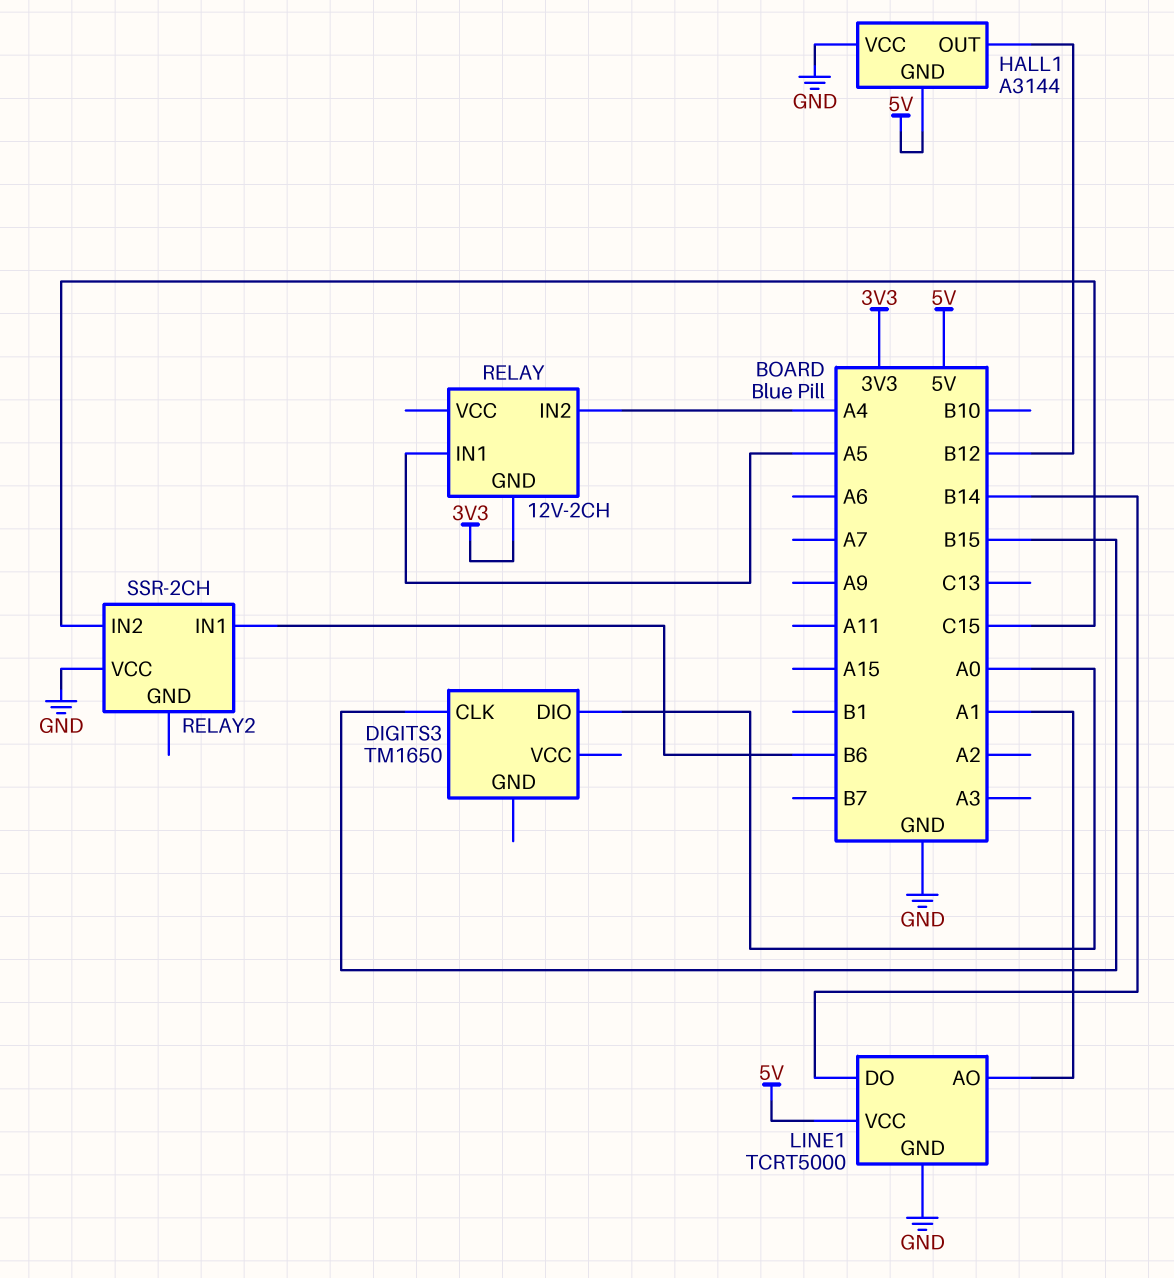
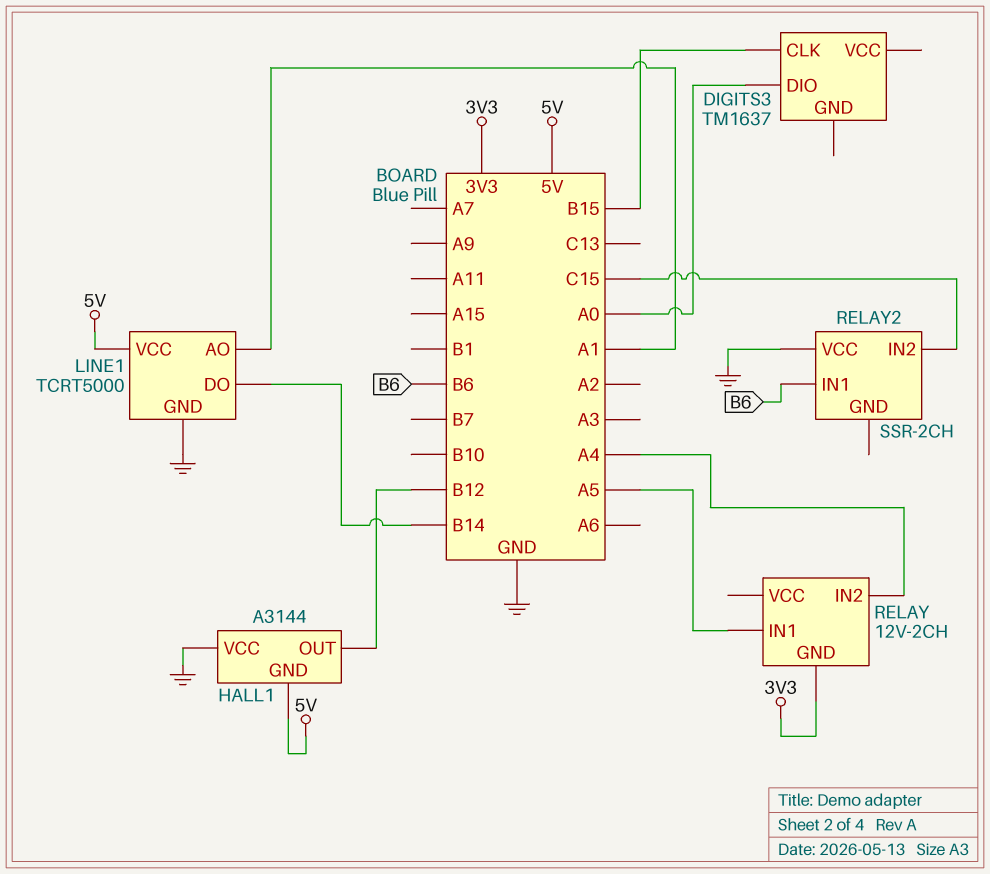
DIGITS3: TM1650 -> TM1637

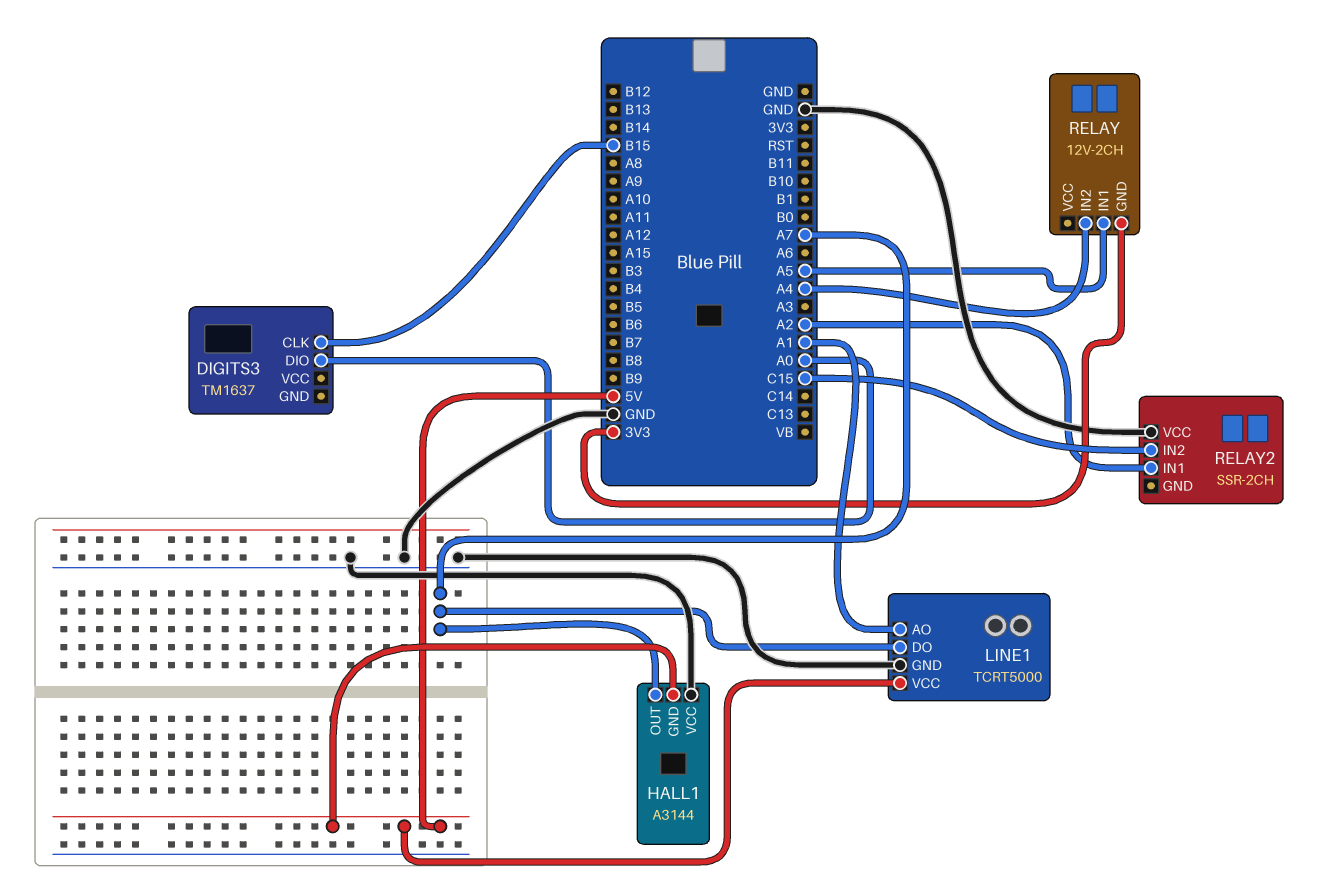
HALL1 pin OUT: B12 -> A7
LINE1 pin DO: B14 -> A7
RELAY2 pin IN1: B6 -> A2

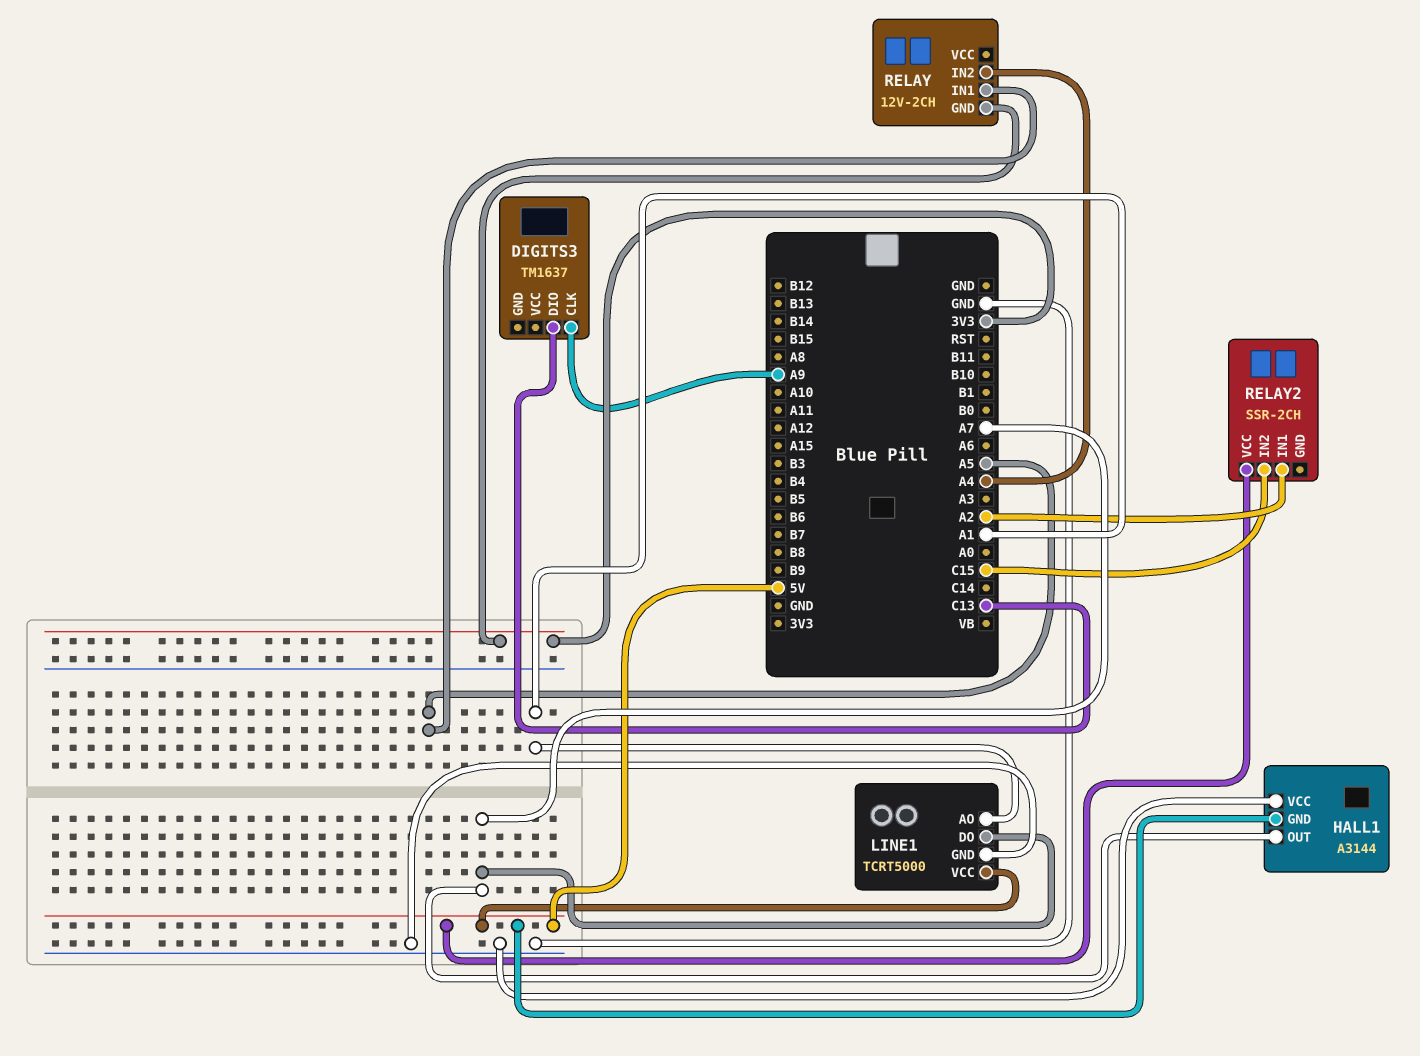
DIGITS3 pin CLK: B15 -> A9
DIGITS3 pin DIO: A0 -> C13
RELAY2 pin VCC: GND -> 5V

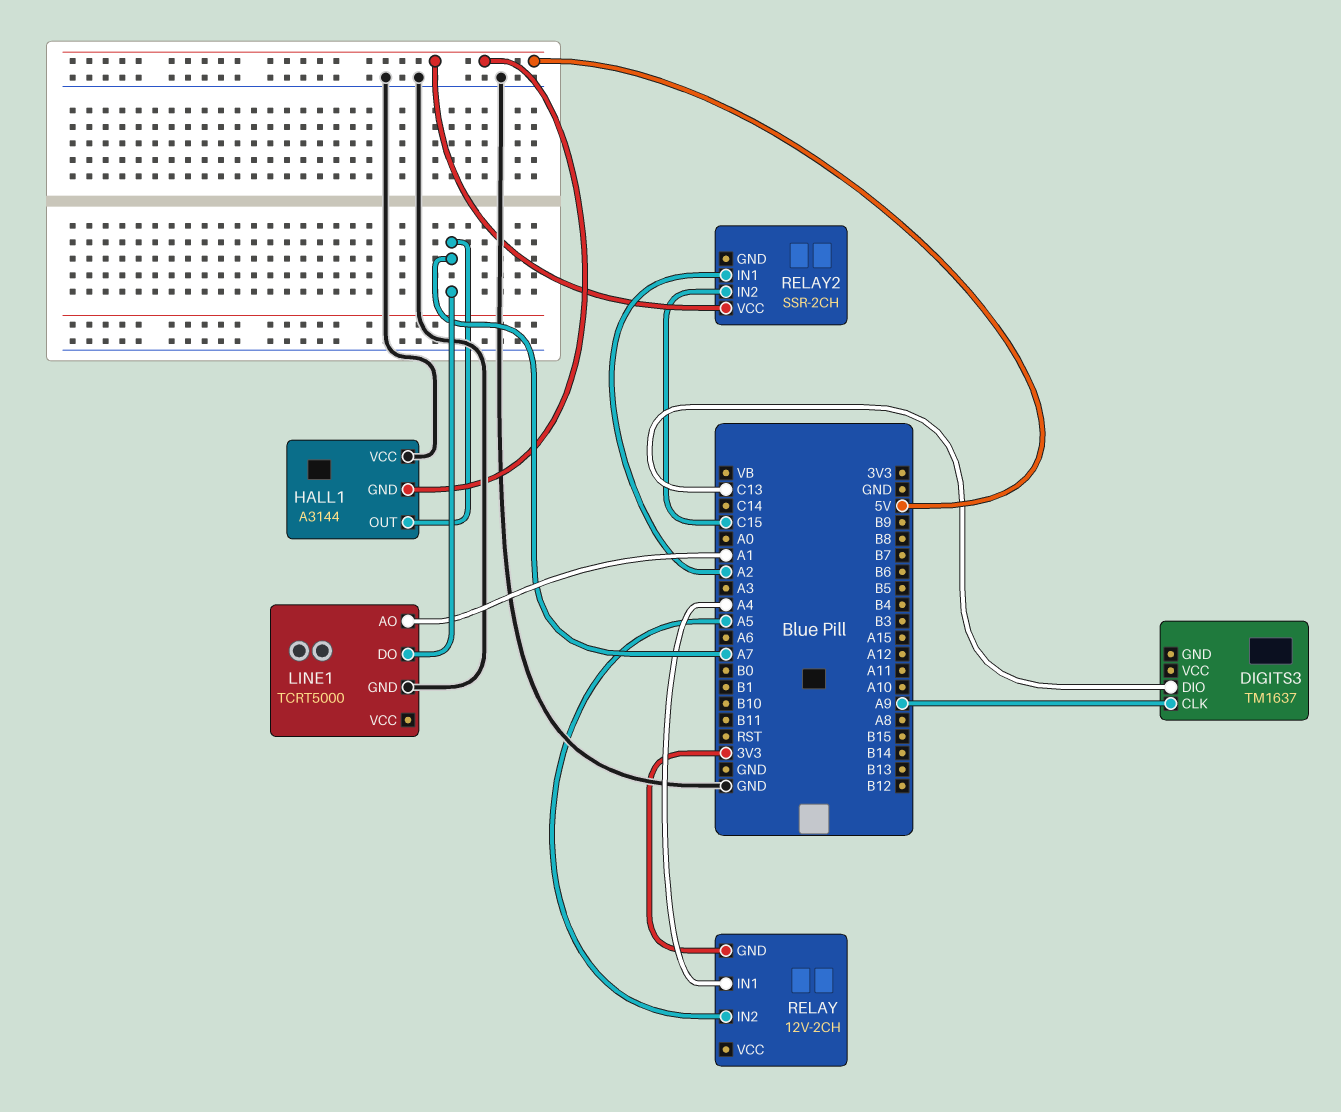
LINE1 pin VCC: 5V -> none
RELAY pin IN1: A5 -> A4
RELAY pin IN2: A4 -> A5

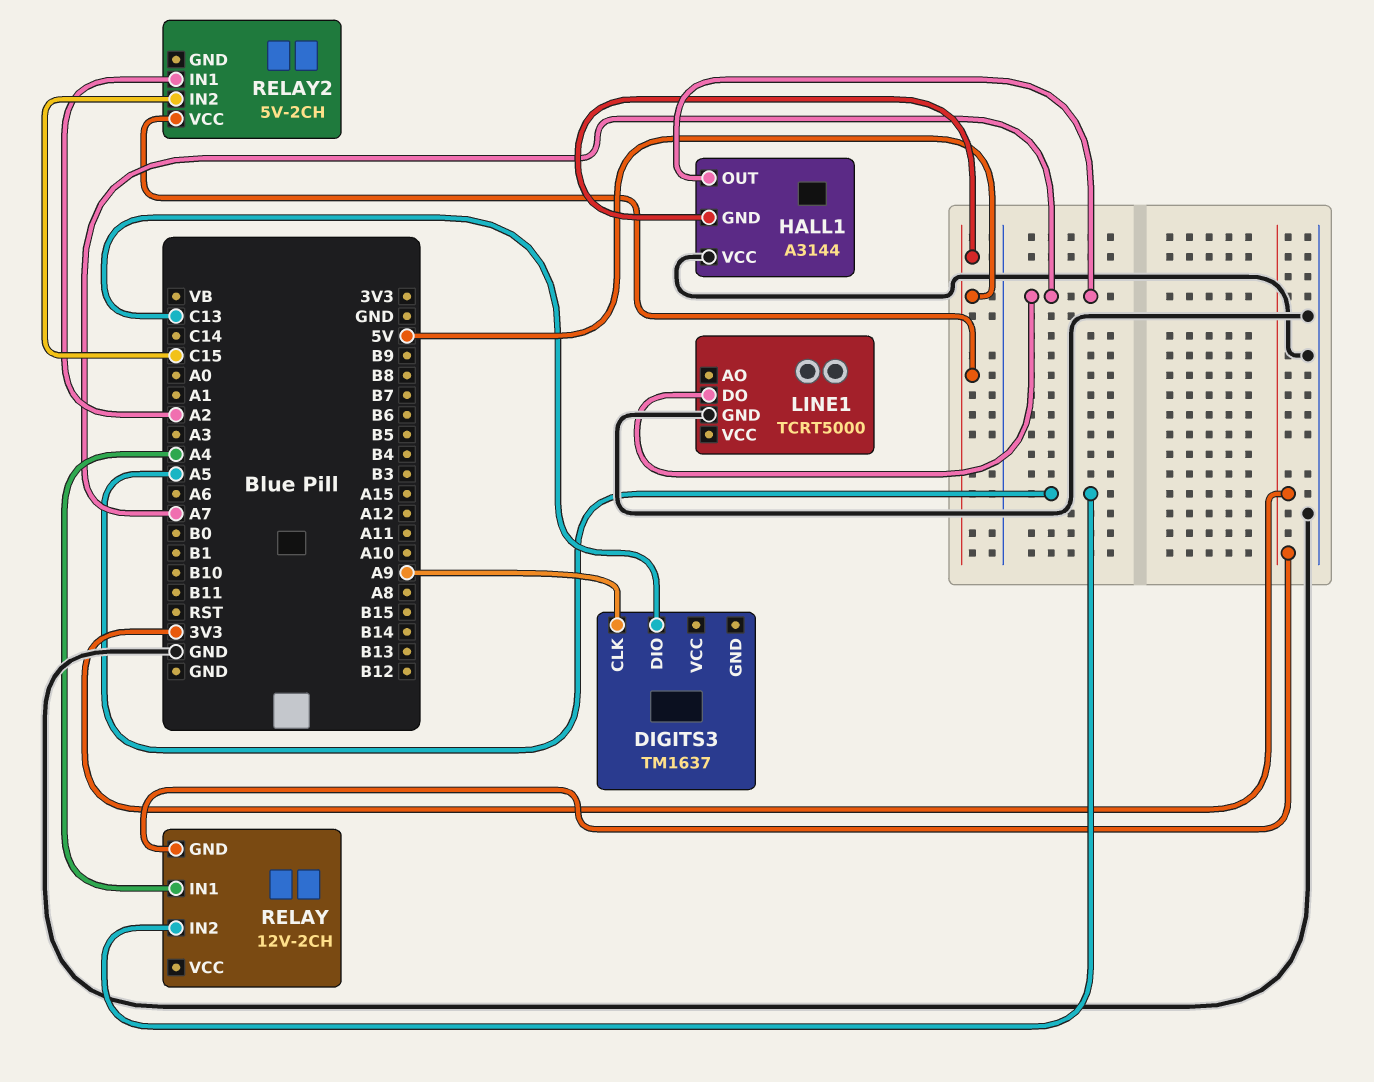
LINE1 pin AO: A1 -> none
RELAY2: SSR-2CH -> 5V-2CH

